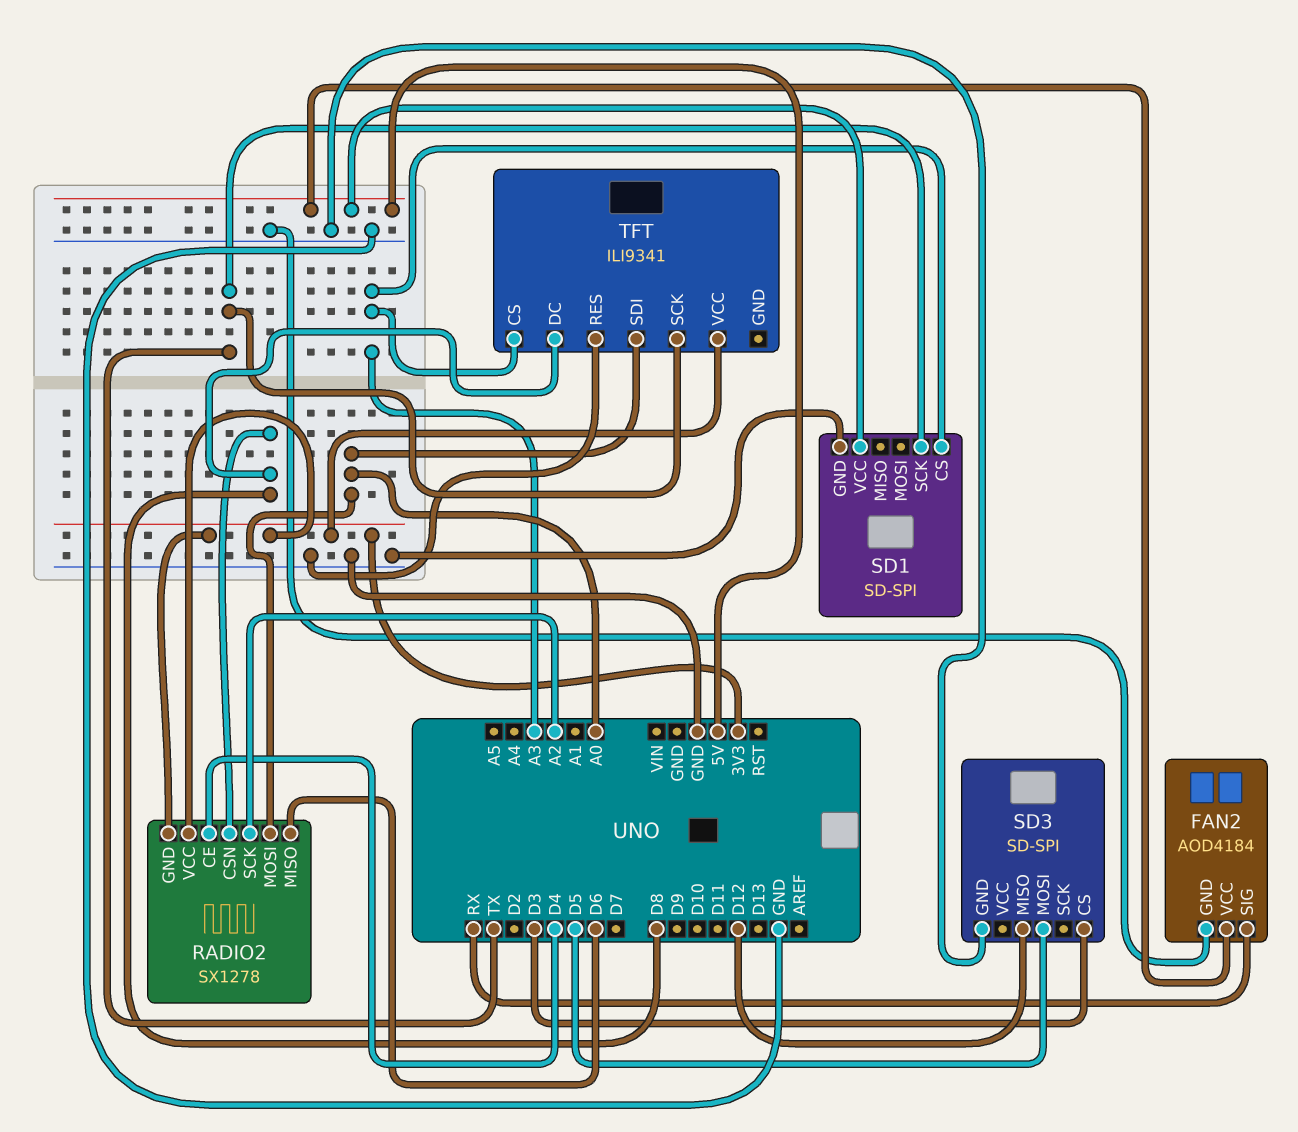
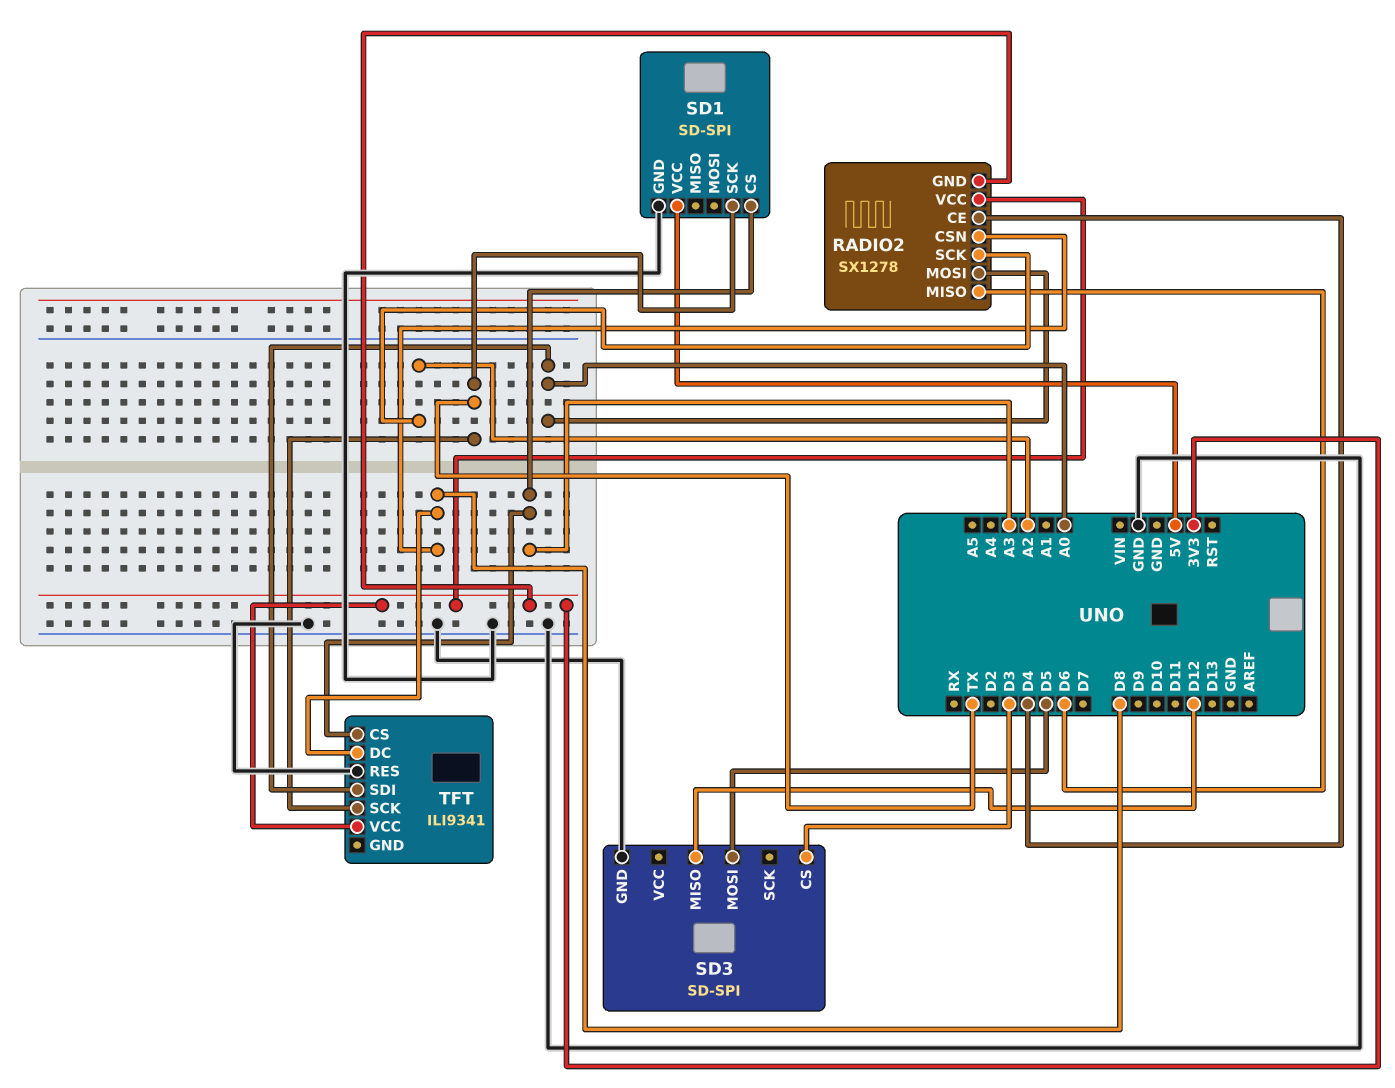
FAN2: AOD4184 -> none
FAN2 pin GND: GND -> none
FAN2 pin SIG: RX -> none
FAN2 pin VCC: 5V -> none

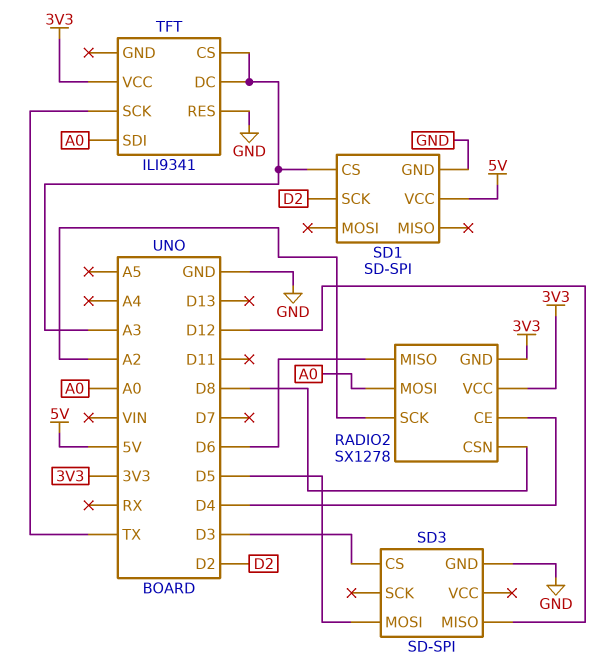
SD1 pin SCK: TX -> D2
TFT pin DC: D8 -> A3

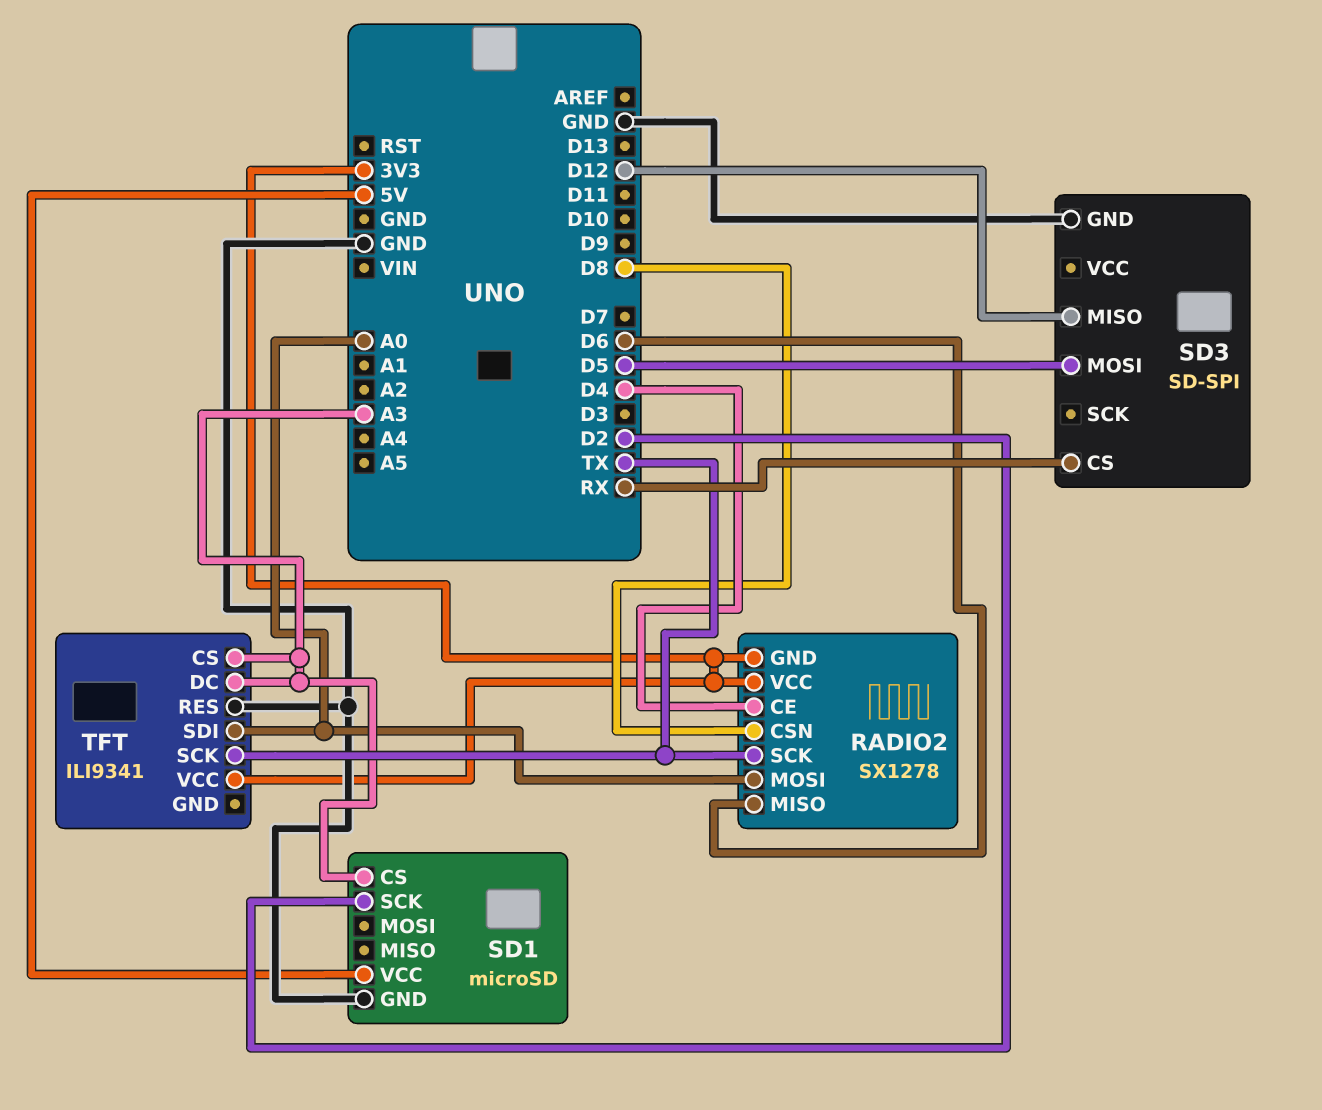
RADIO2 pin SCK: A2 -> TX
SD1: SD-SPI -> microSD
SD3 pin CS: D3 -> RX

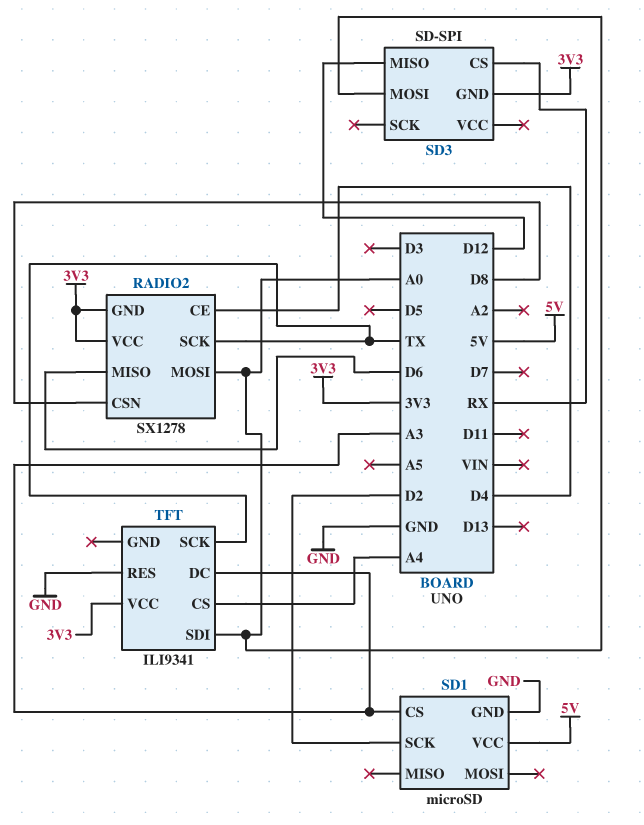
SD3 pin GND: GND -> 3V3
SD3 pin MOSI: D5 -> A0
TFT pin CS: A3 -> A4

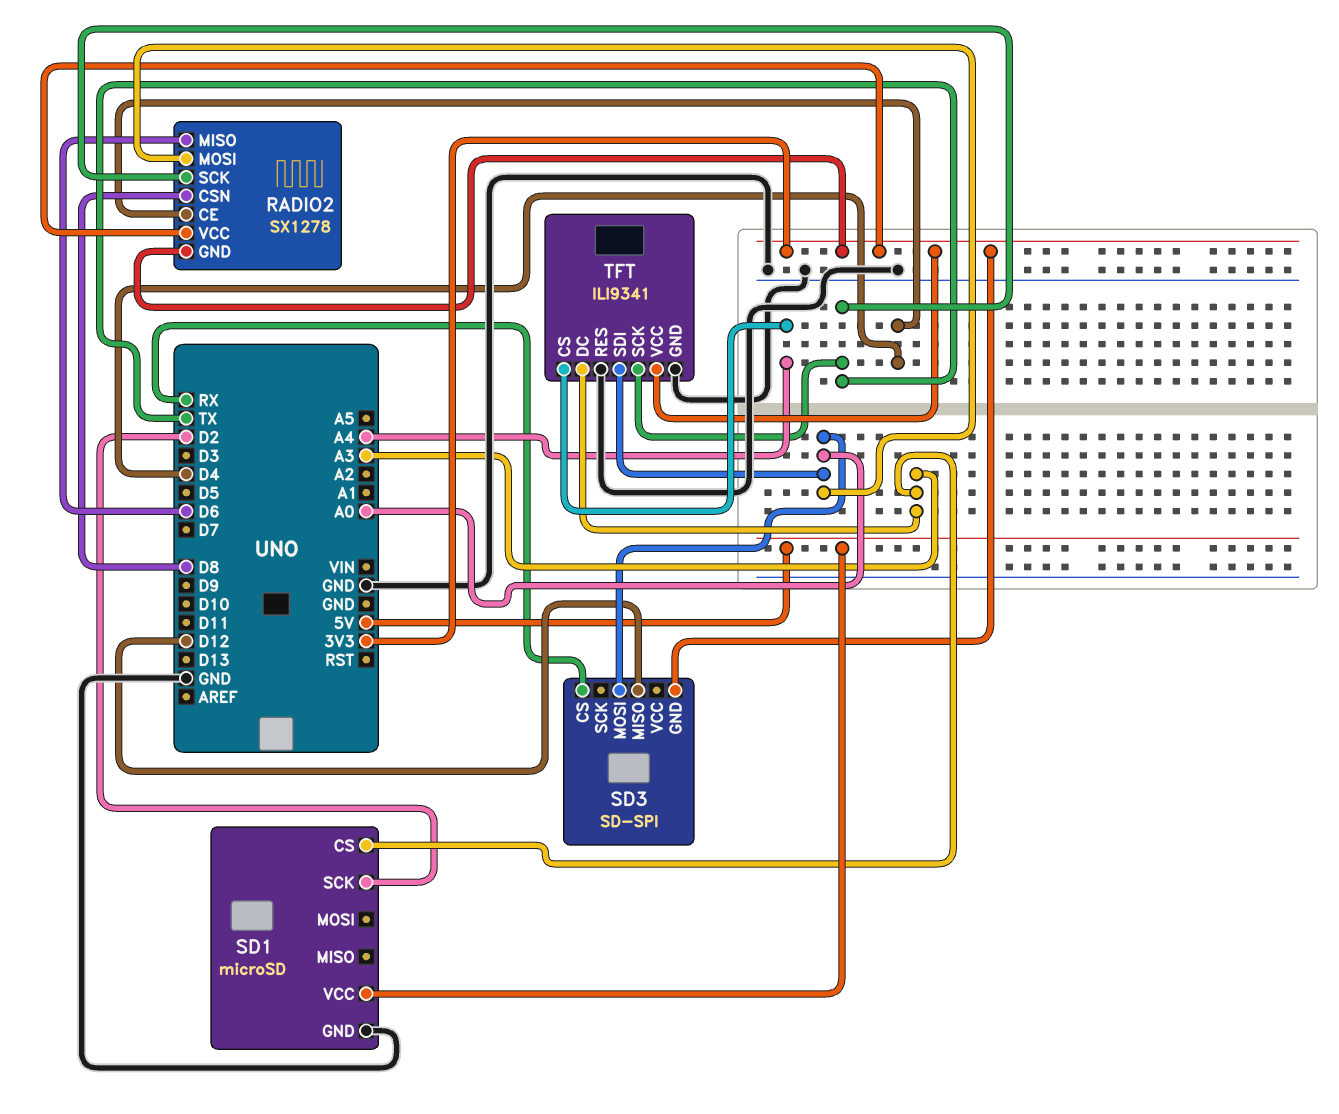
TFT pin GND: none -> GND

